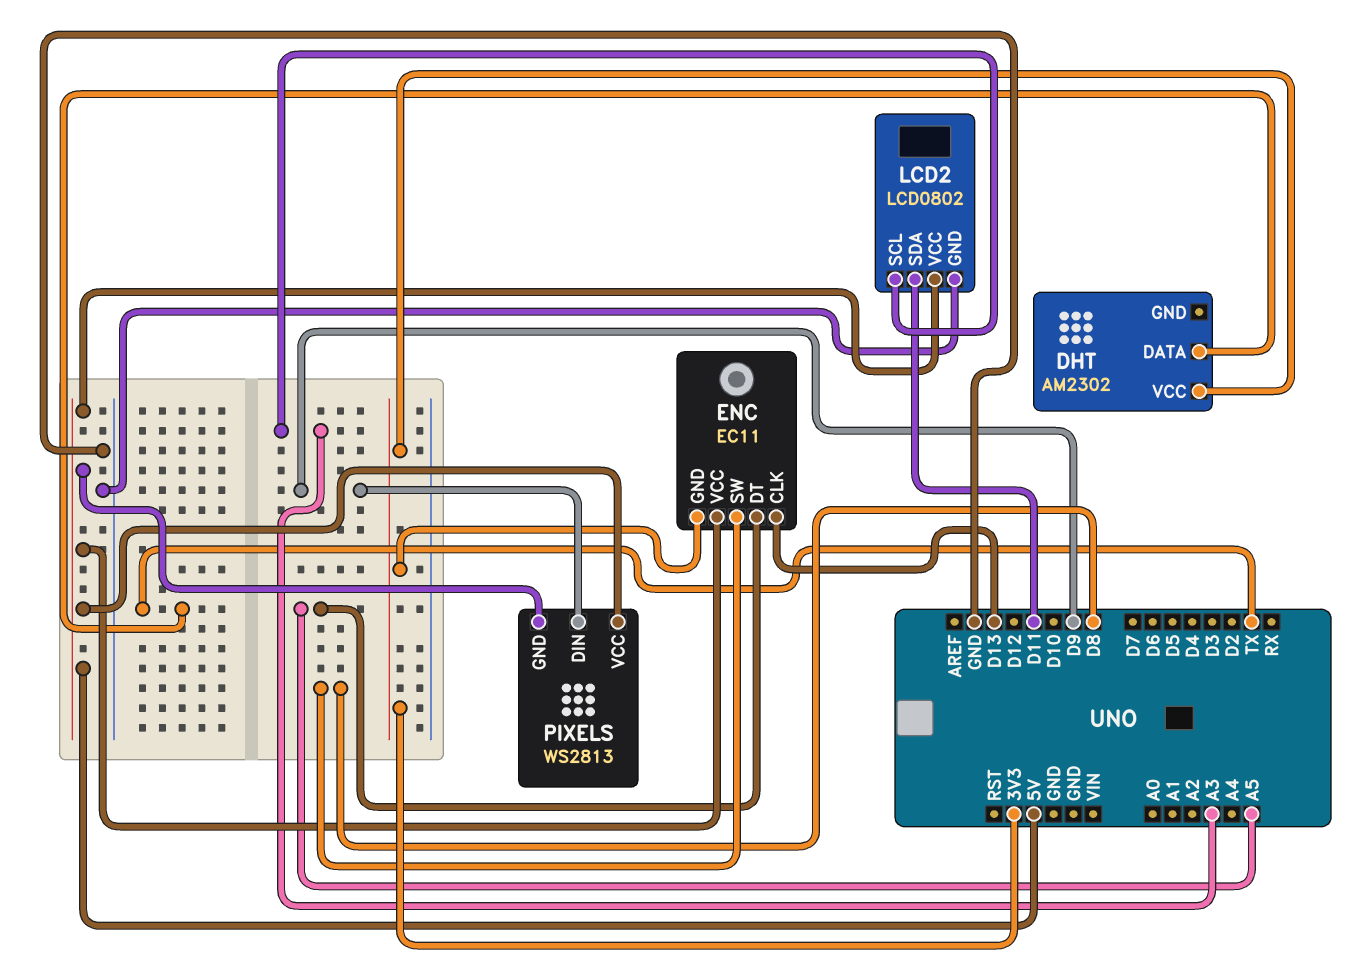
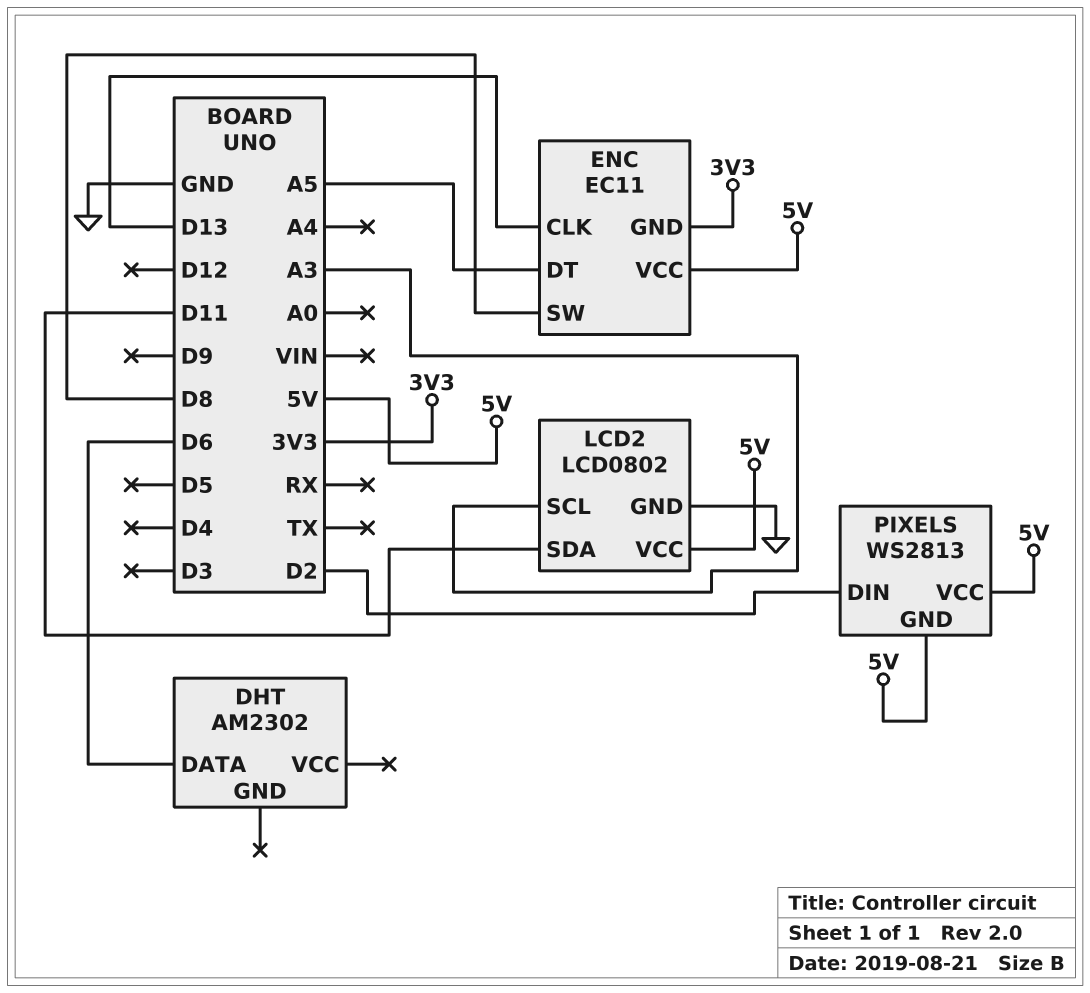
DHT pin DATA: TX -> D6
DHT pin VCC: 3V3 -> none
PIXELS pin DIN: D9 -> D2

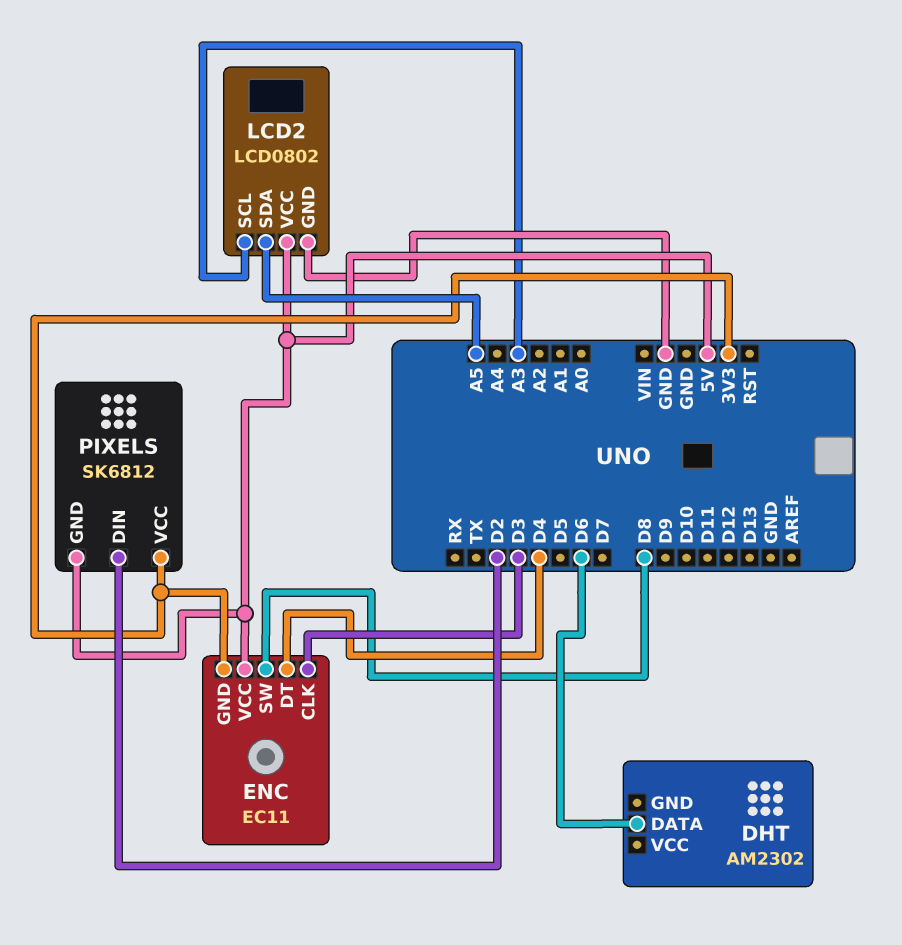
ENC pin CLK: D13 -> D3
ENC pin DT: A5 -> D4
LCD2 pin SDA: D11 -> A5
PIXELS: WS2813 -> SK6812
PIXELS pin VCC: 5V -> 3V3

